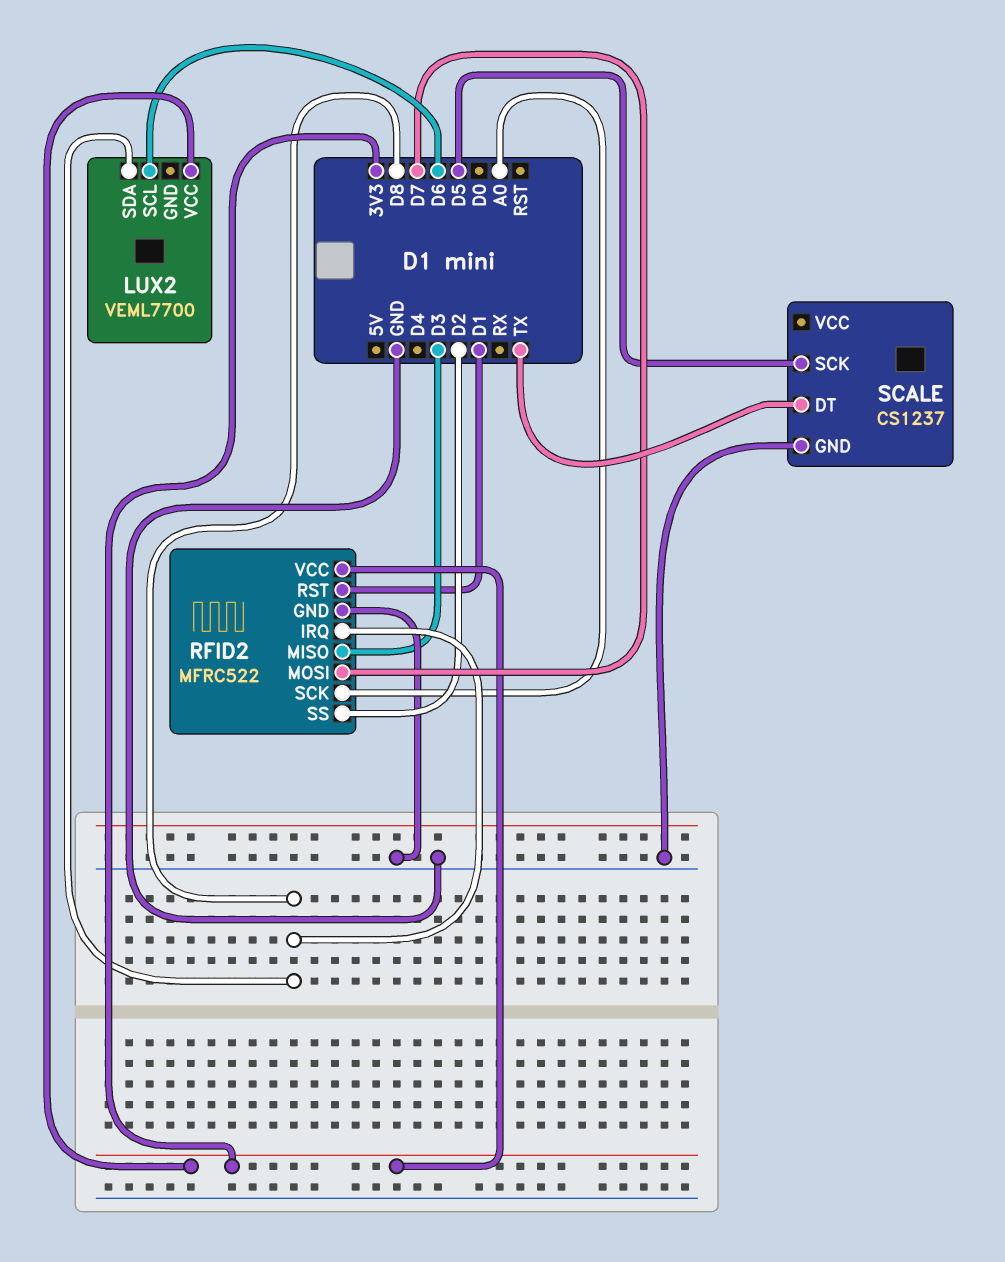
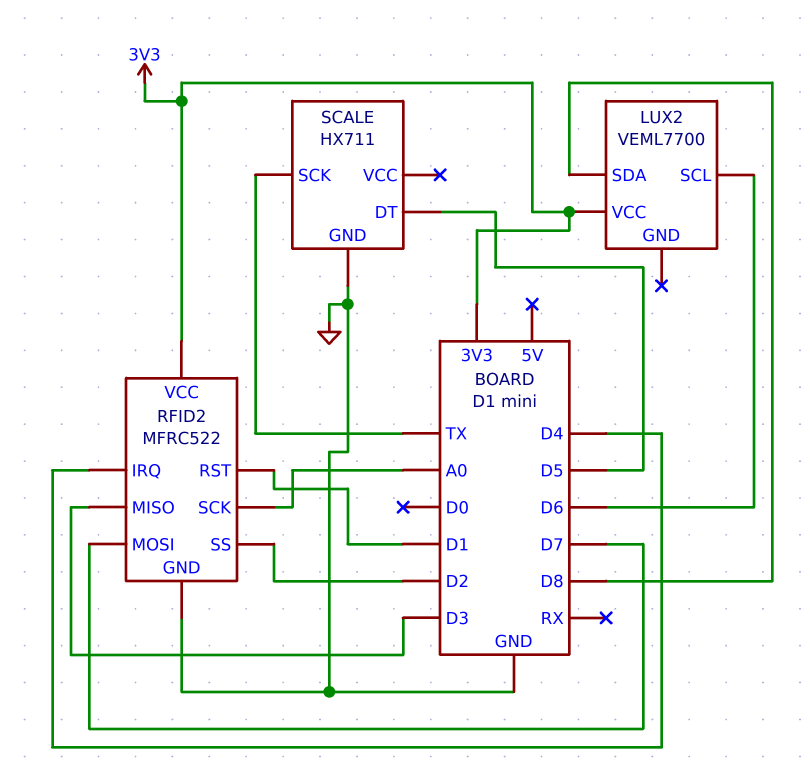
RFID2 pin IRQ: D8 -> D4
SCALE: CS1237 -> HX711
SCALE pin DT: TX -> D5
SCALE pin SCK: D5 -> TX

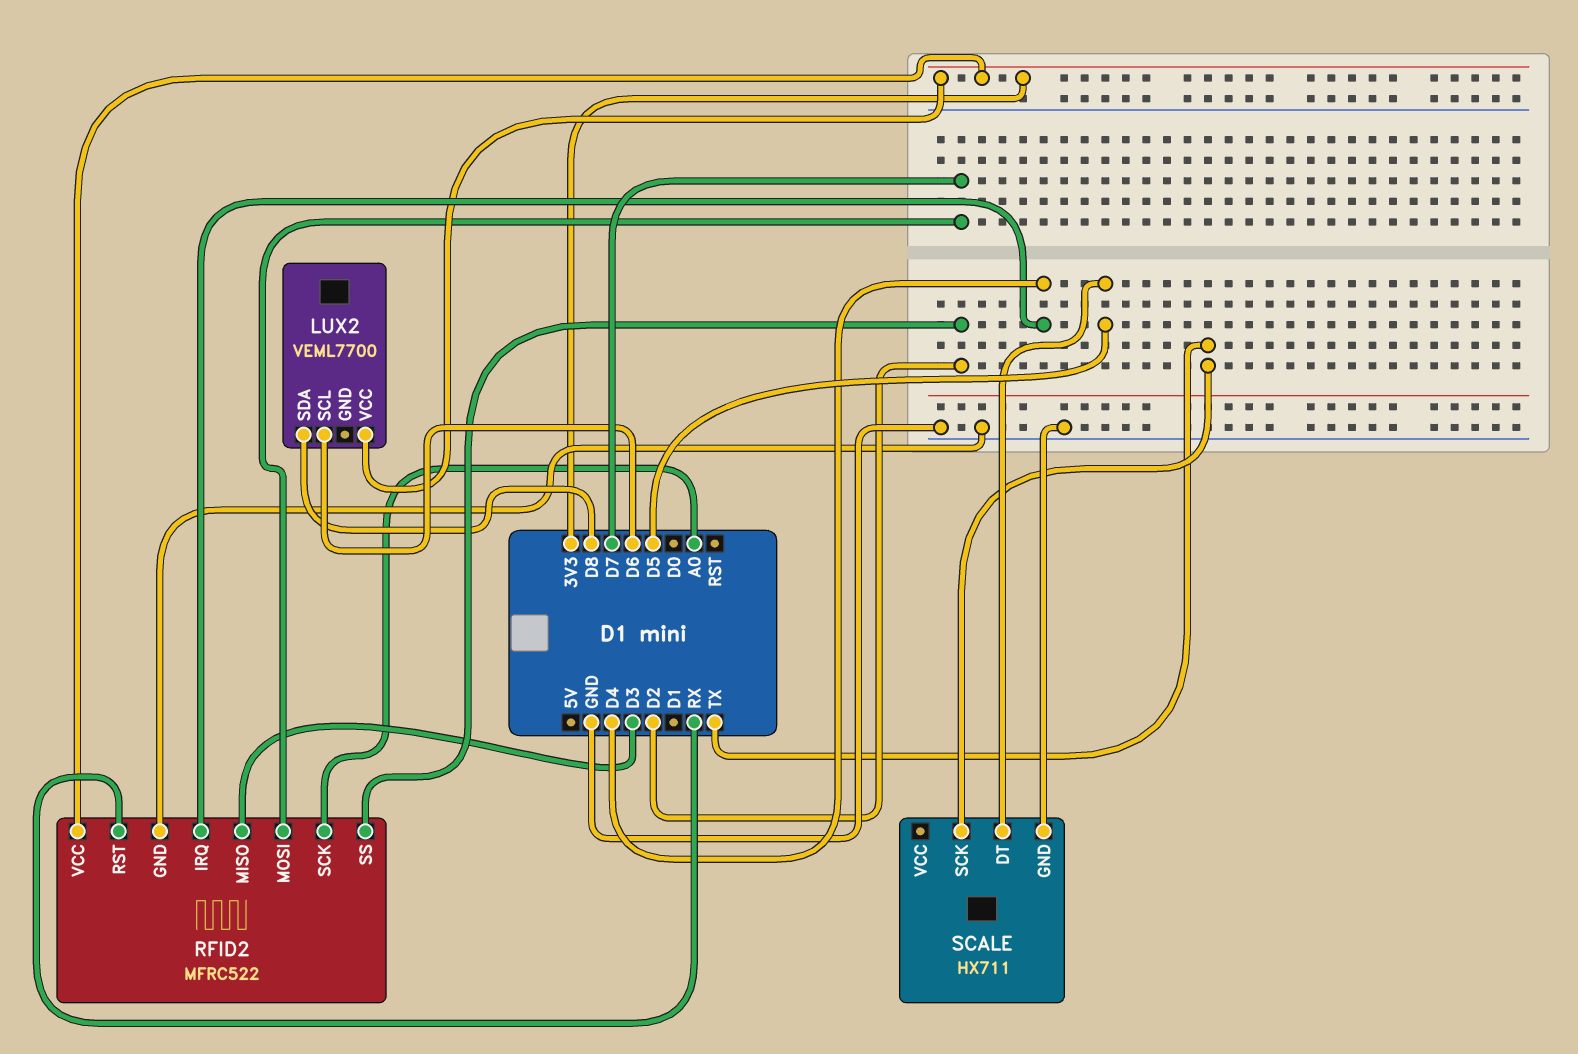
RFID2 pin RST: D1 -> RX

